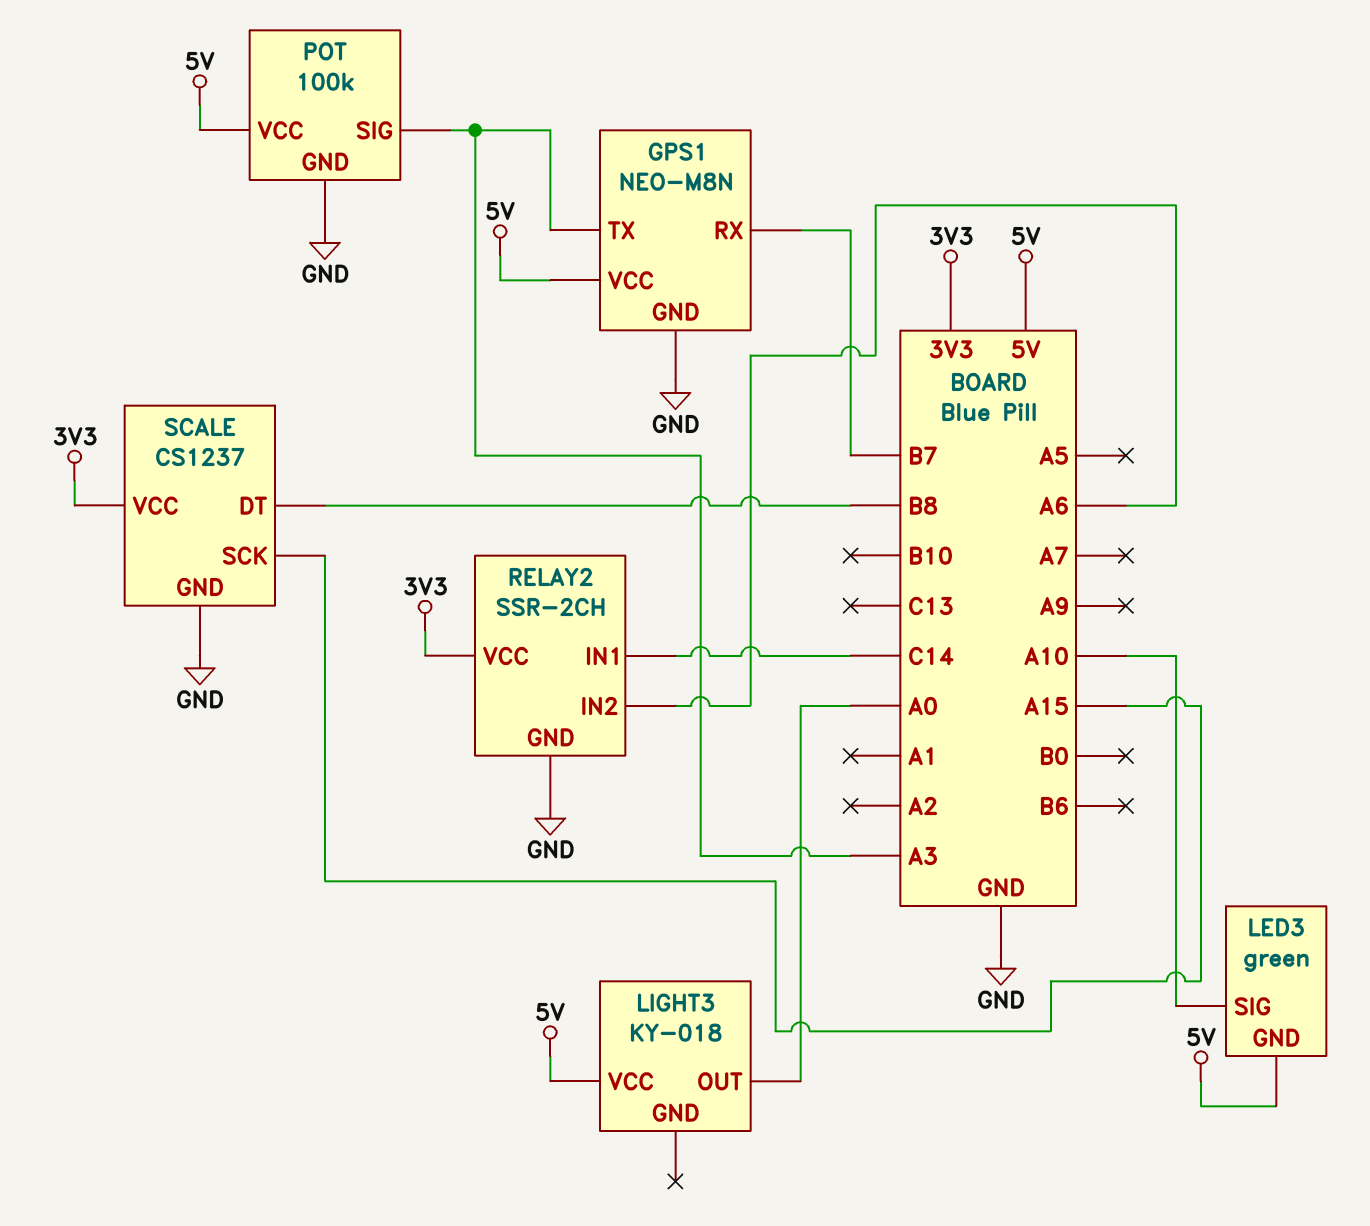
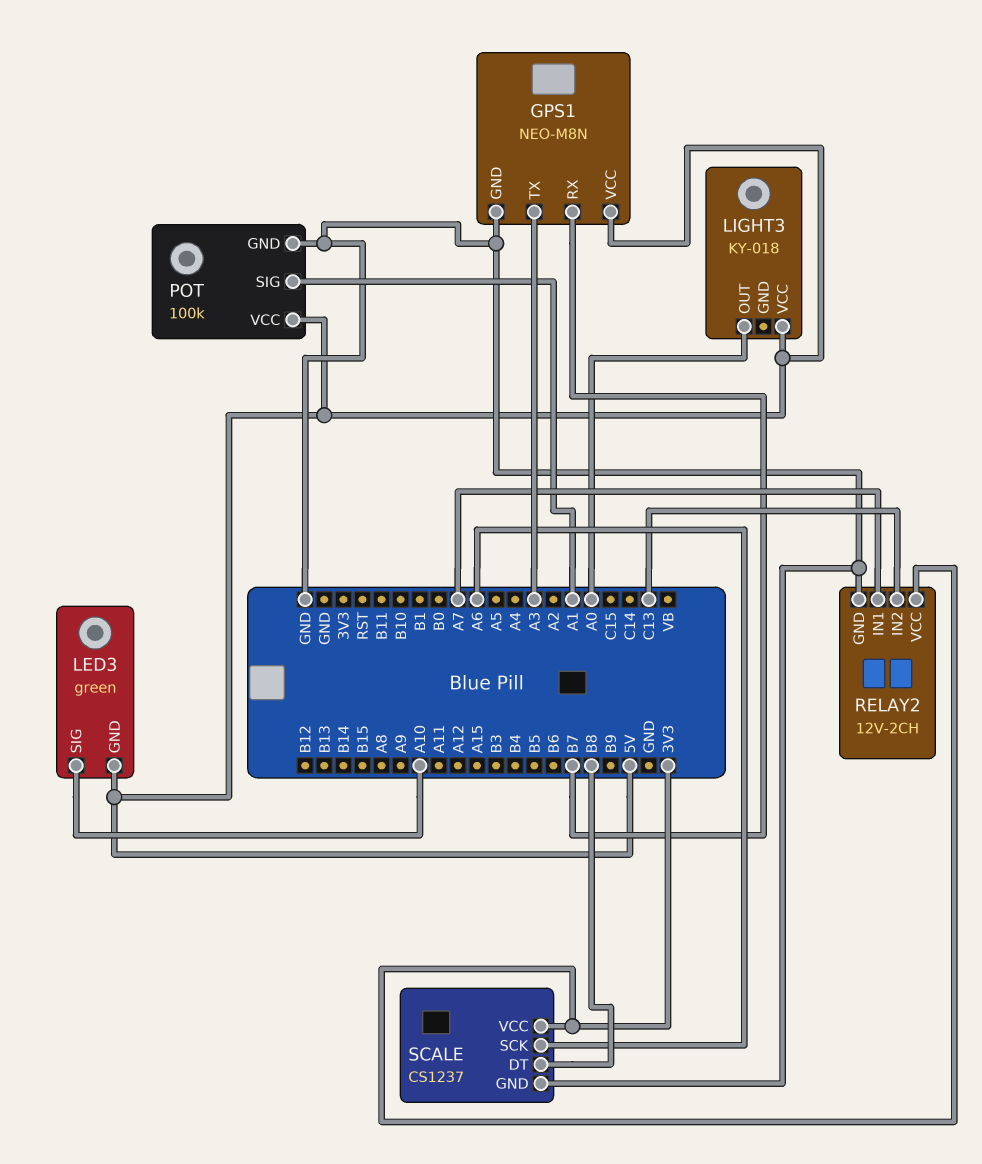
POT pin SIG: A3 -> A1
RELAY2: SSR-2CH -> 12V-2CH
RELAY2 pin IN1: C14 -> A7
RELAY2 pin IN2: A6 -> C13
SCALE pin SCK: A15 -> A6

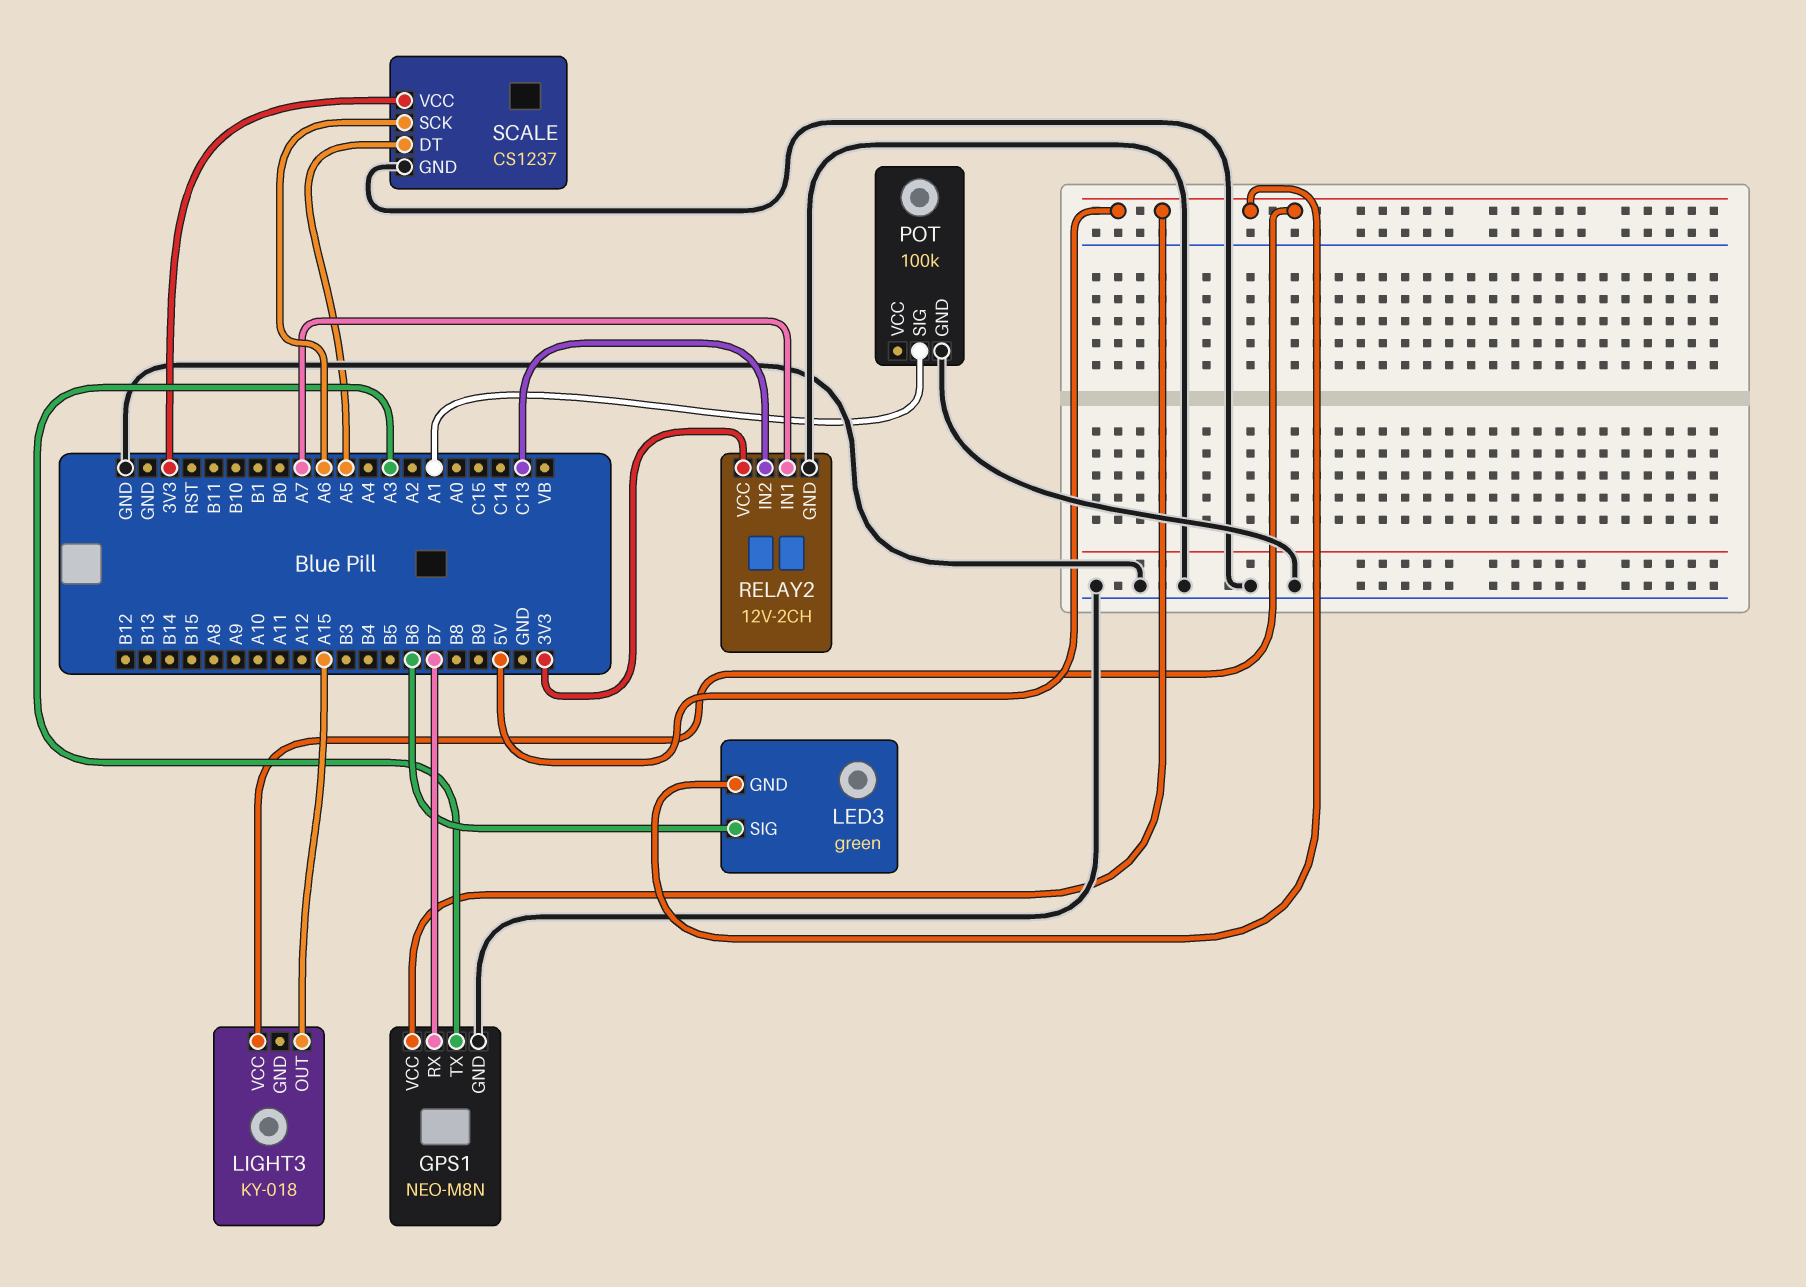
LED3 pin SIG: A10 -> B6
LIGHT3 pin OUT: A0 -> A15
POT pin VCC: 5V -> none
SCALE pin DT: B8 -> A5

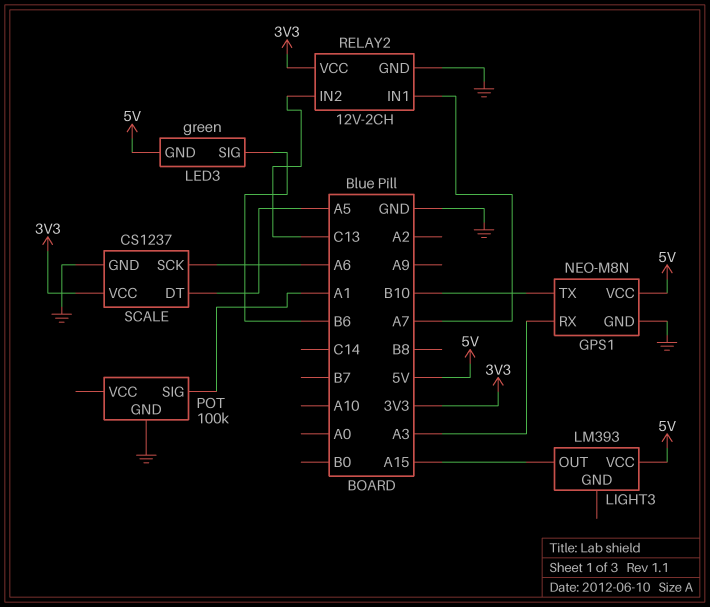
GPS1 pin RX: B7 -> A3
GPS1 pin TX: A3 -> B10
LIGHT3: KY-018 -> LM393

